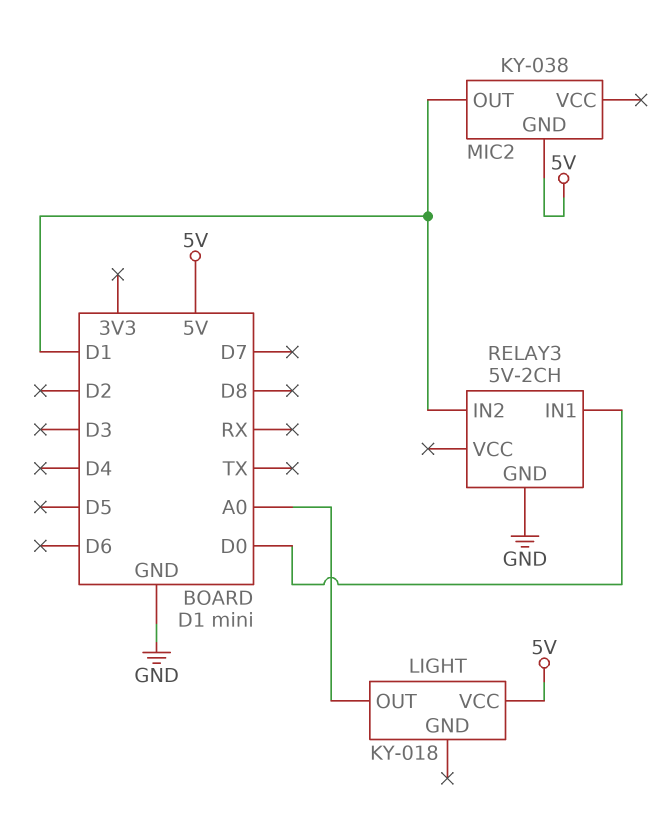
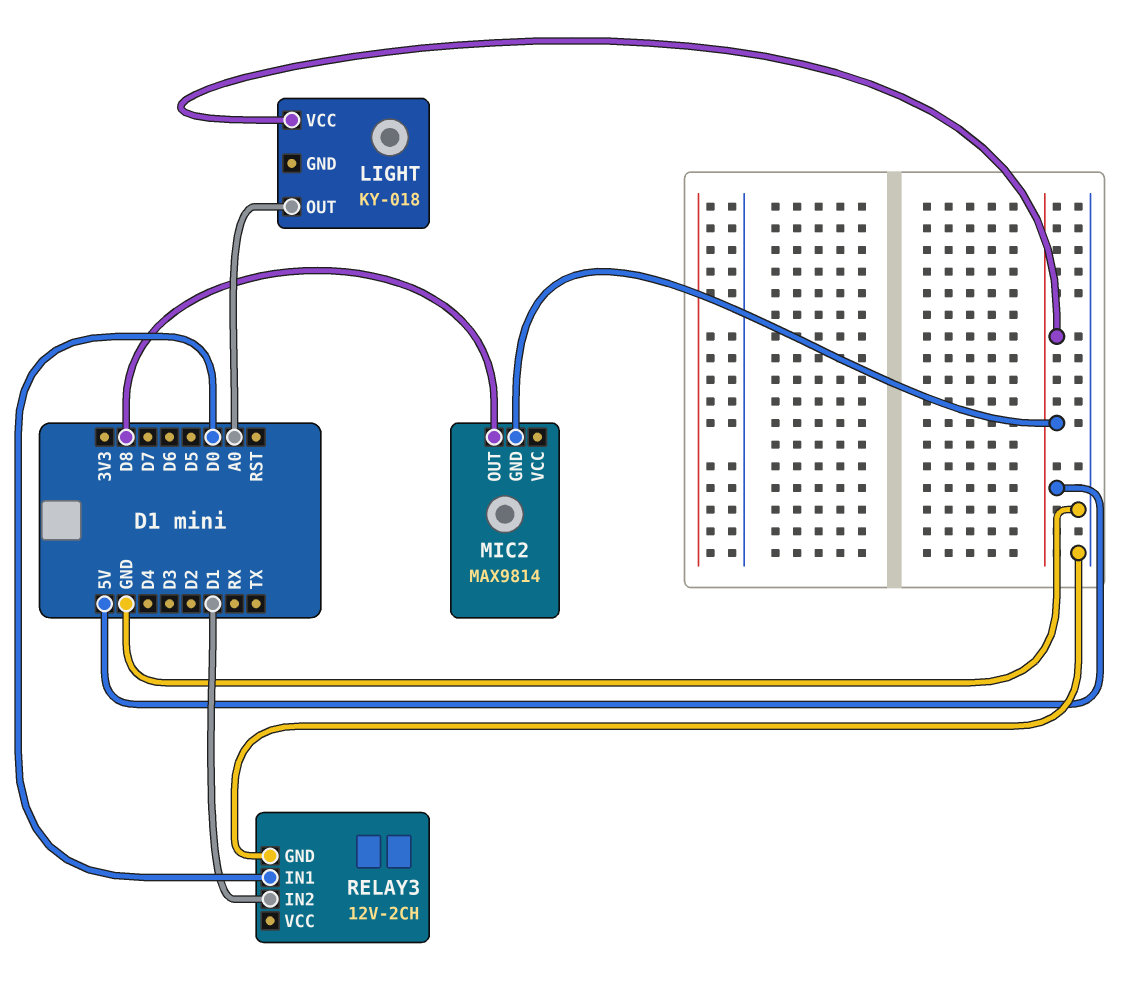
MIC2: KY-038 -> MAX9814
MIC2 pin OUT: D1 -> D8
RELAY3: 5V-2CH -> 12V-2CH

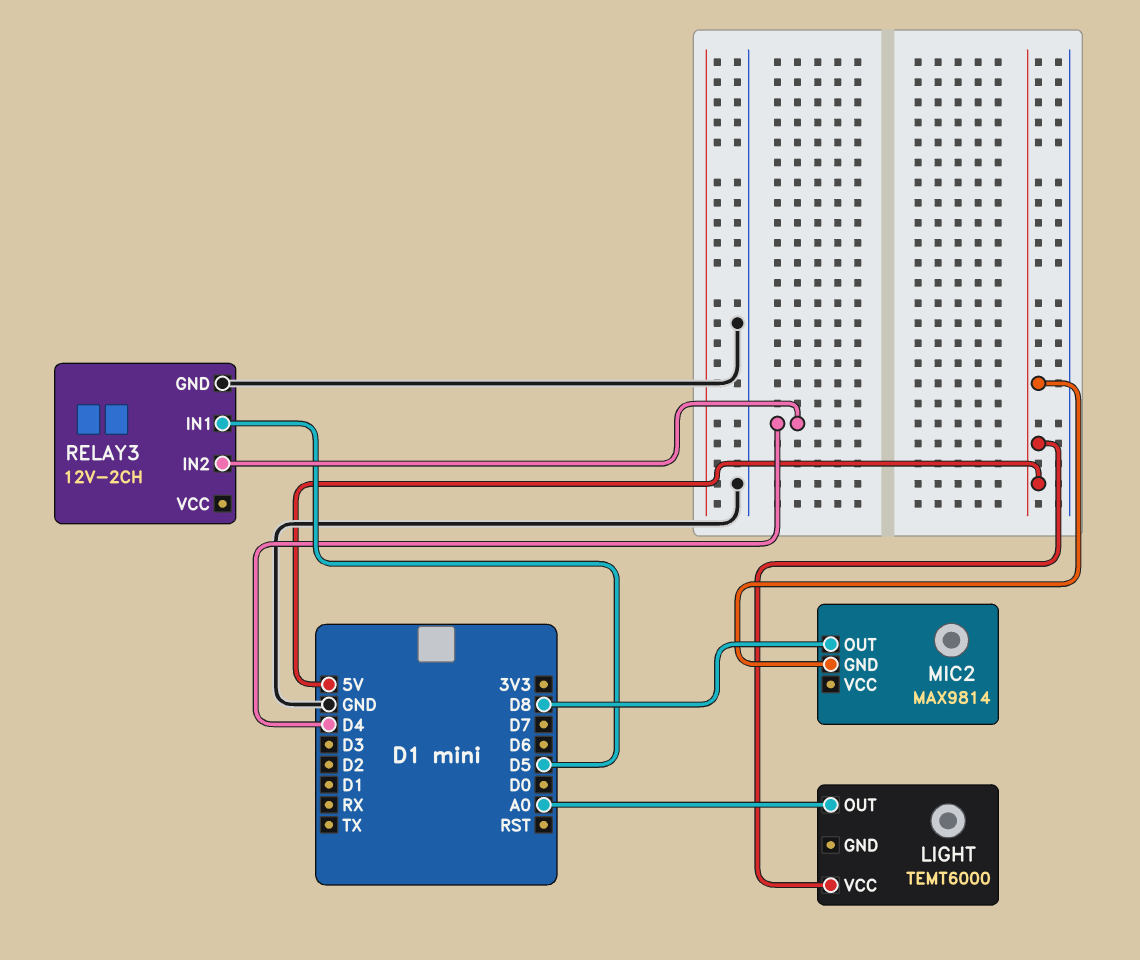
LIGHT: KY-018 -> TEMT6000
RELAY3 pin IN1: D0 -> D5
RELAY3 pin IN2: D1 -> D4

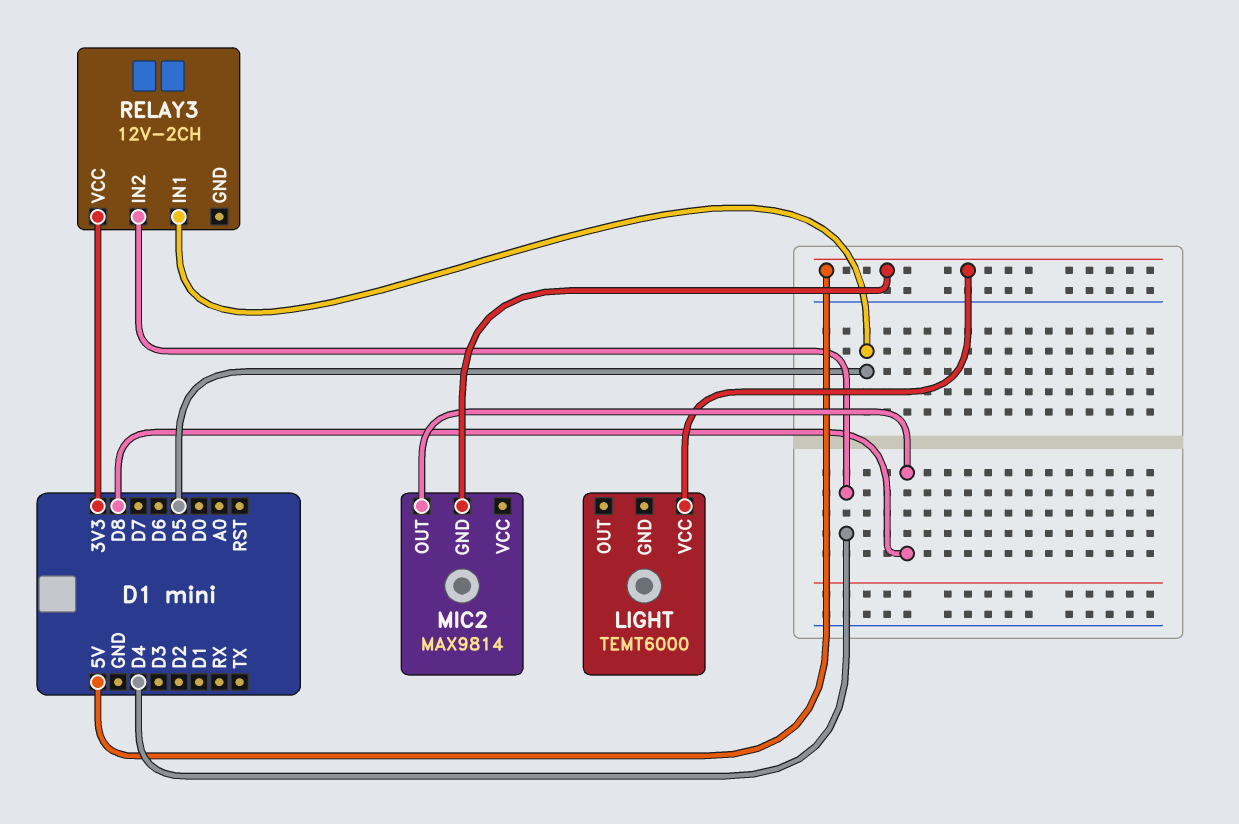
LIGHT pin OUT: A0 -> none
RELAY3 pin GND: GND -> none
RELAY3 pin VCC: none -> 3V3

